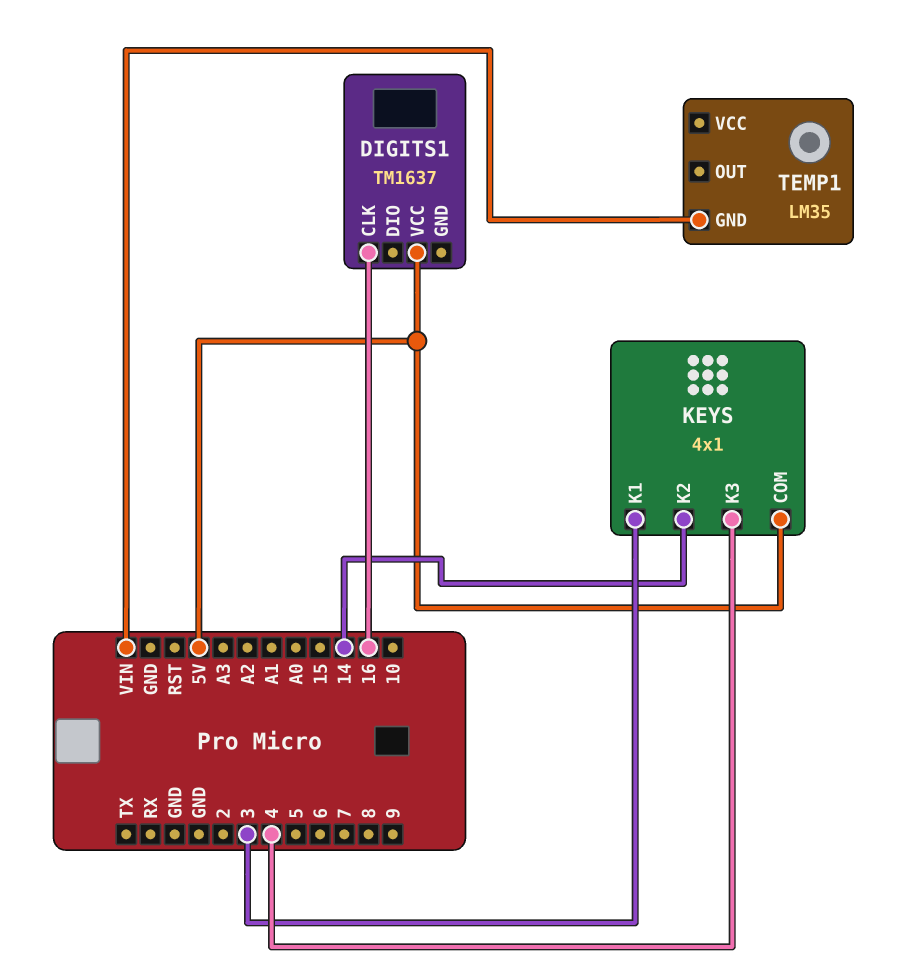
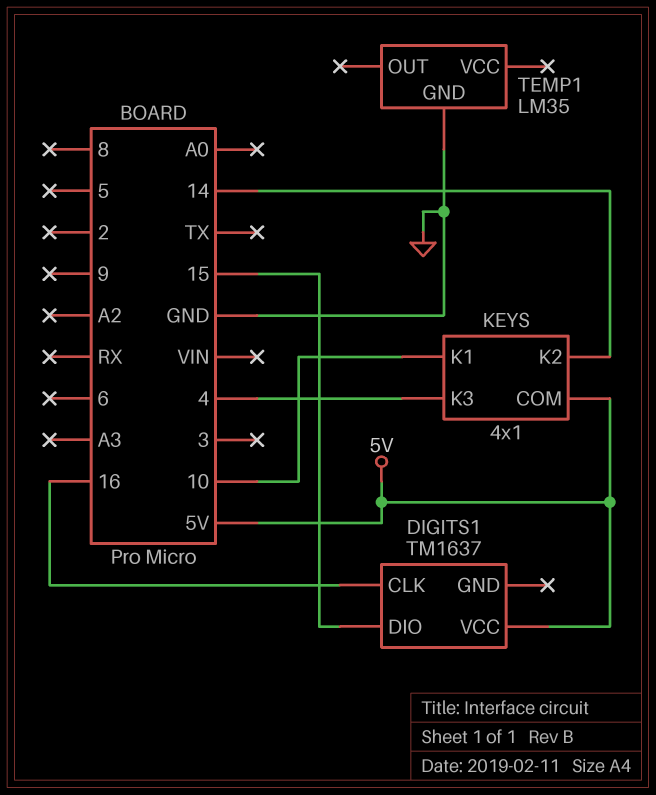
DIGITS1 pin DIO: none -> 15
KEYS pin K1: 3 -> 10
TEMP1 pin GND: VIN -> GND

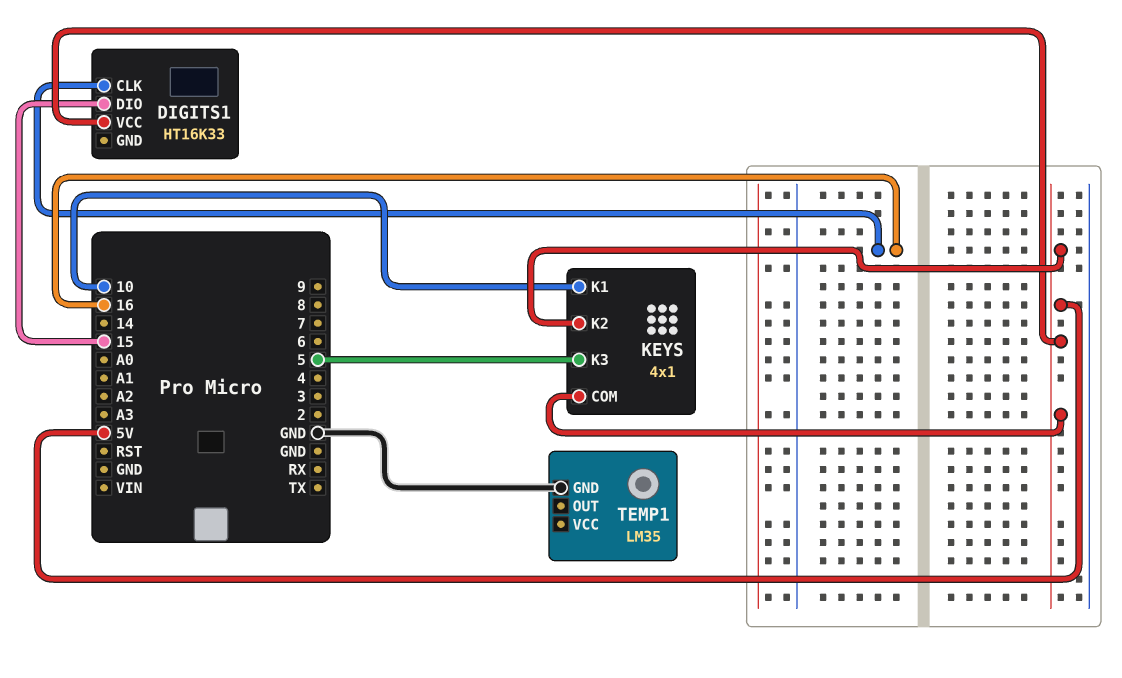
DIGITS1: TM1637 -> HT16K33
KEYS pin K2: 14 -> 5V
KEYS pin K3: 4 -> 5

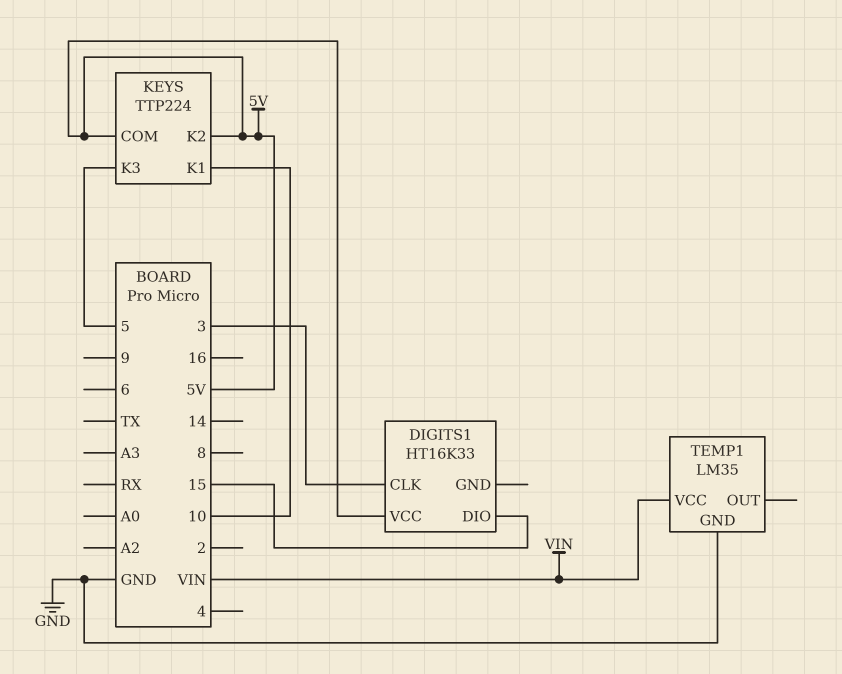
DIGITS1 pin CLK: 16 -> 3
KEYS: 4x1 -> TTP224
TEMP1 pin VCC: none -> VIN

